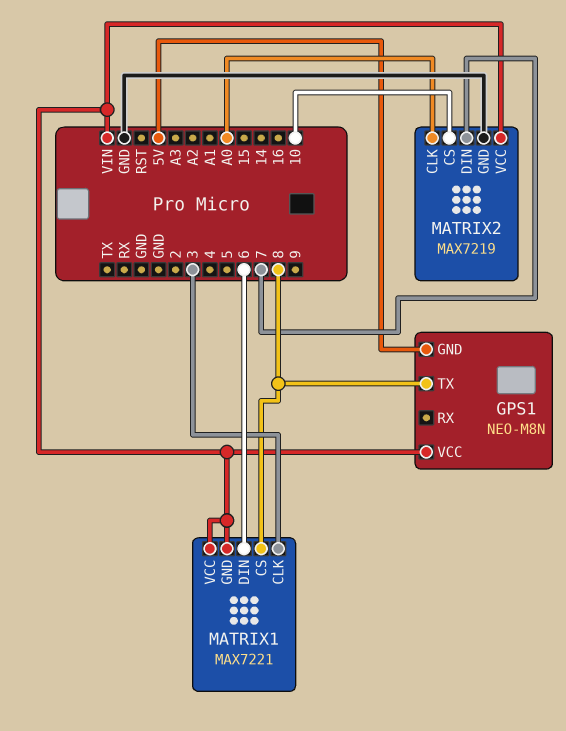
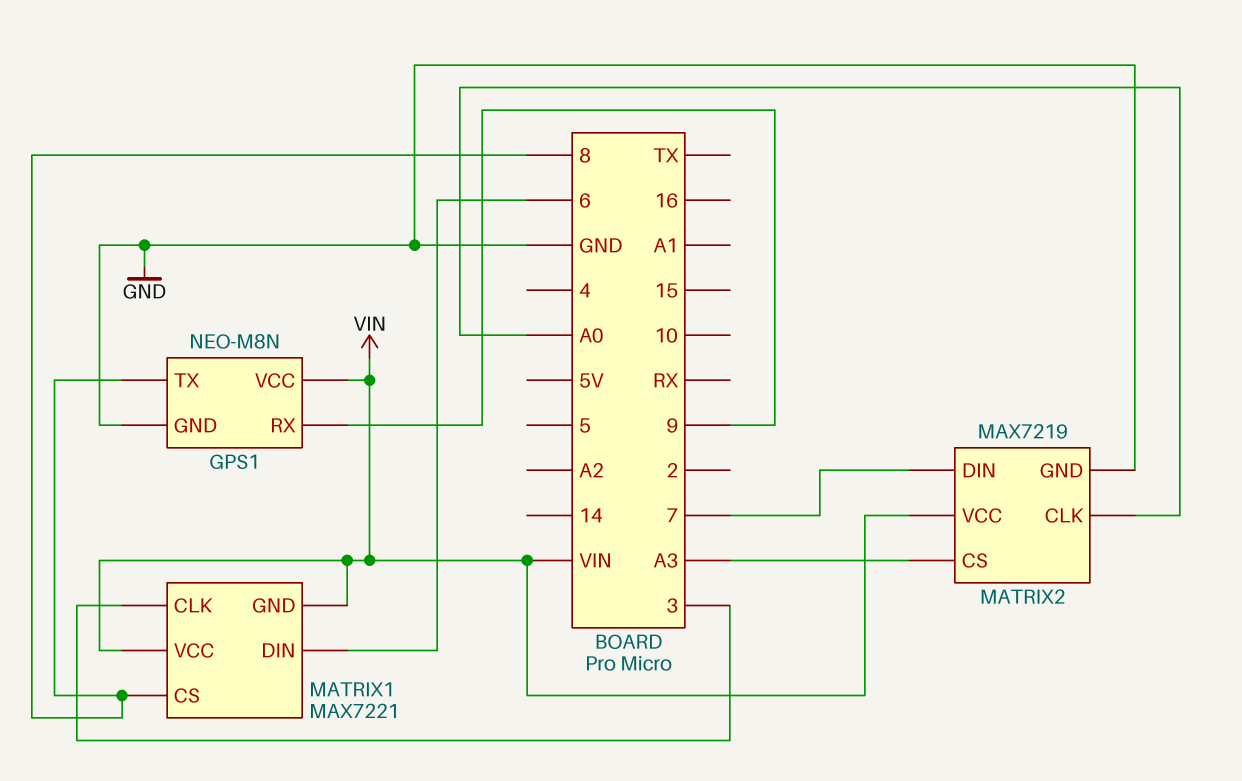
GPS1 pin GND: 5V -> GND
GPS1 pin RX: none -> 9
MATRIX2 pin CS: 10 -> A3

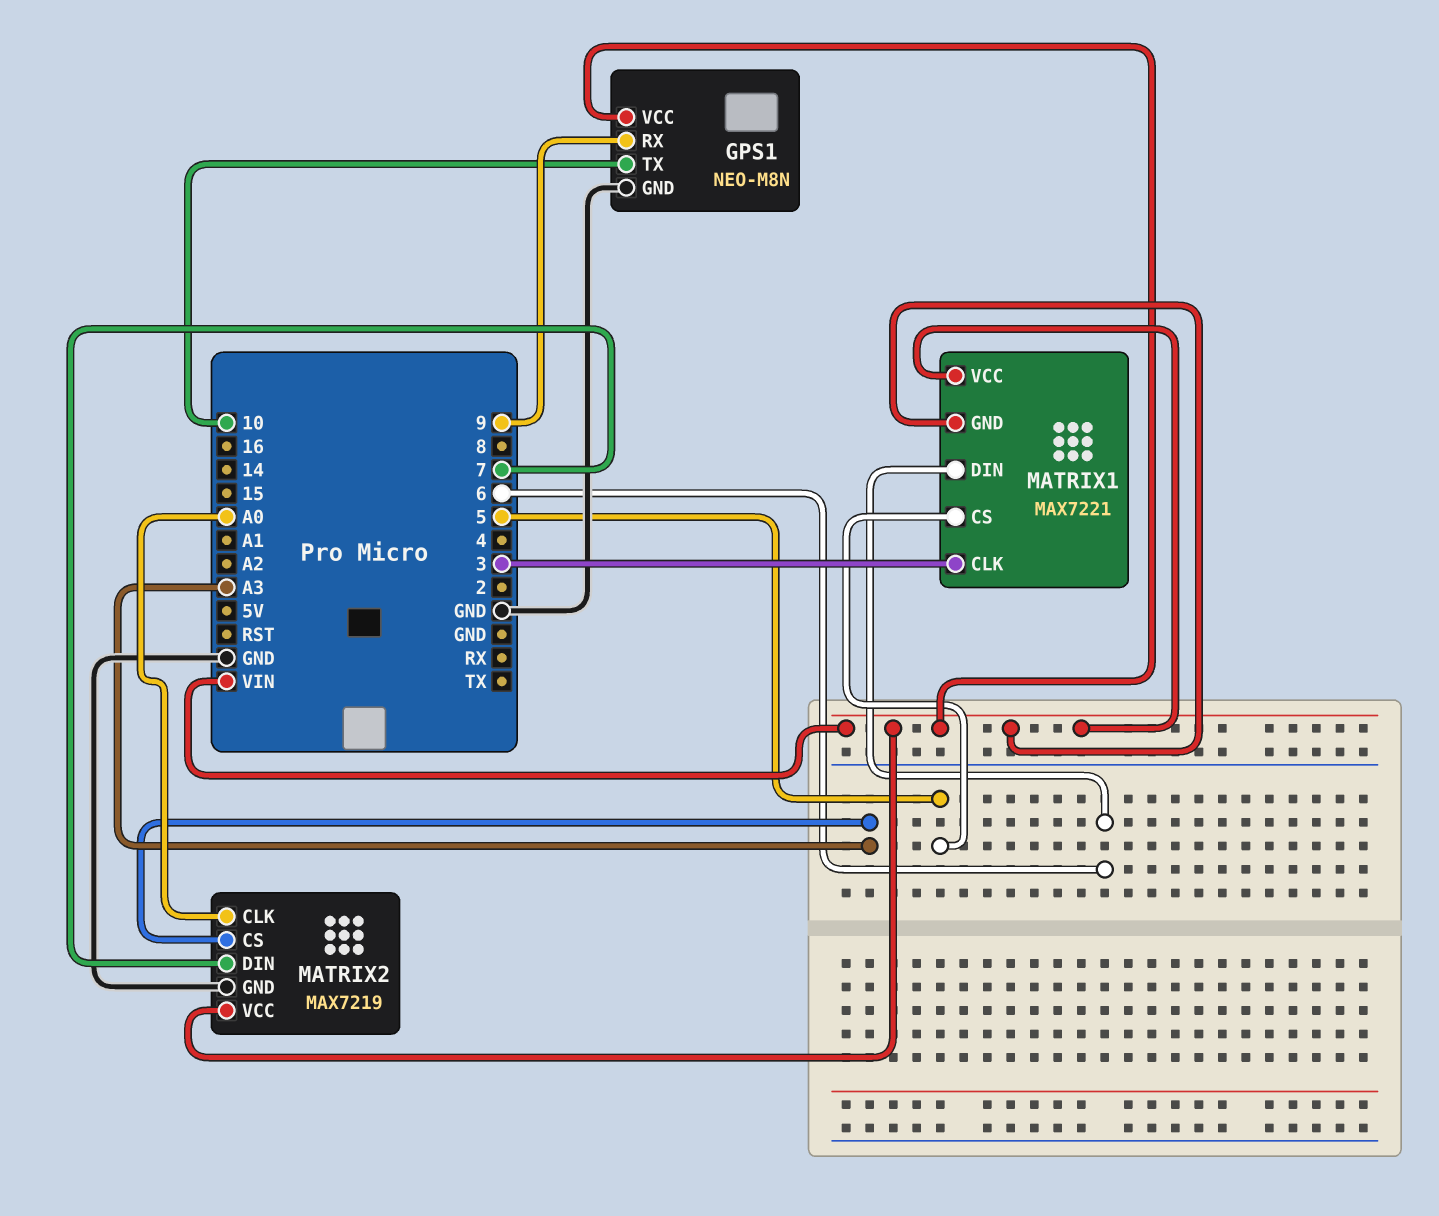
GPS1 pin TX: 8 -> 10
MATRIX1 pin CS: 8 -> 5

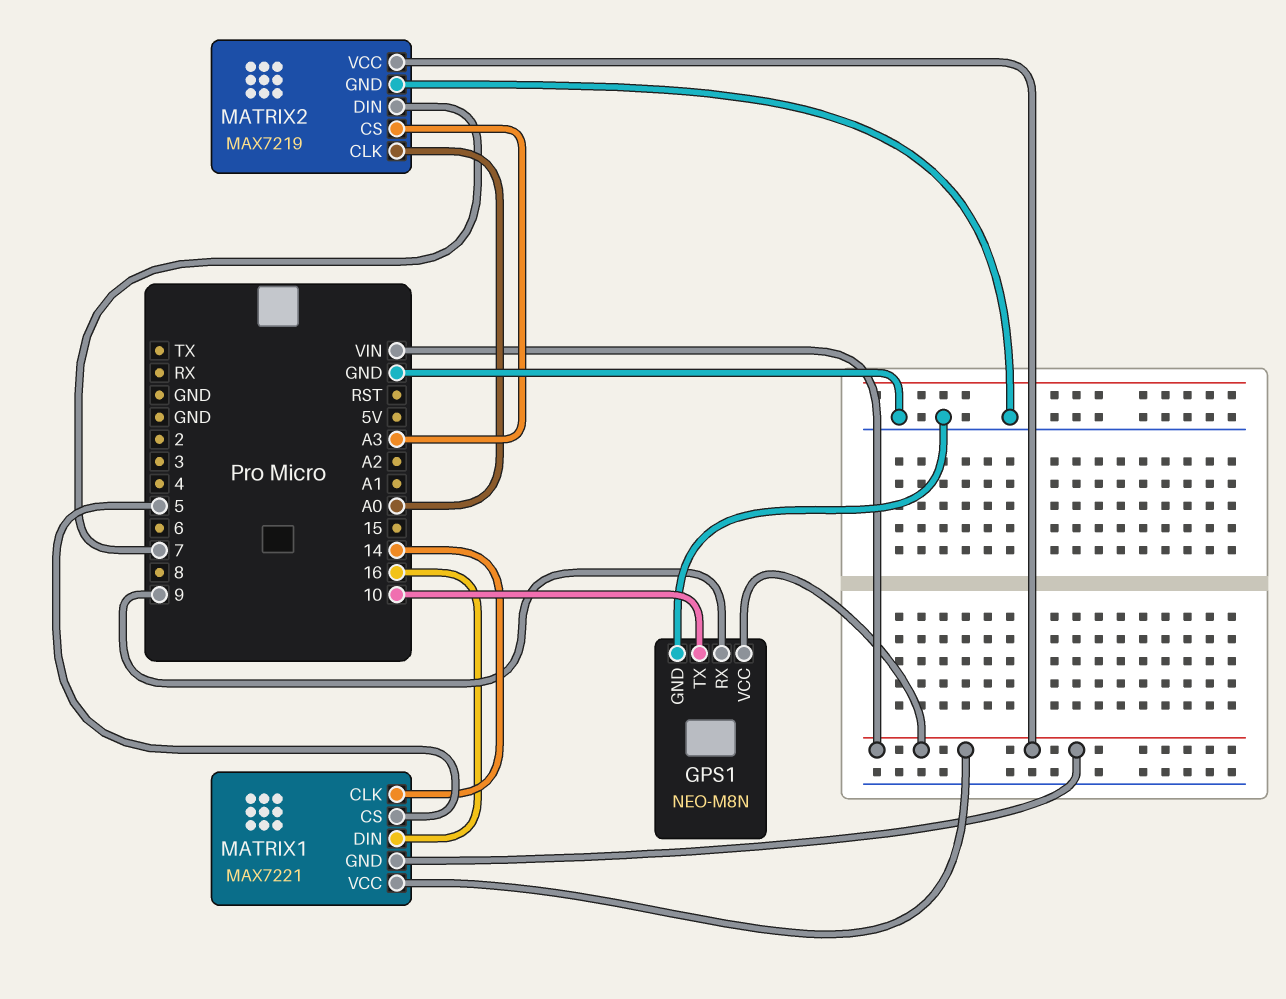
MATRIX1 pin CLK: 3 -> 14
MATRIX1 pin DIN: 6 -> 16

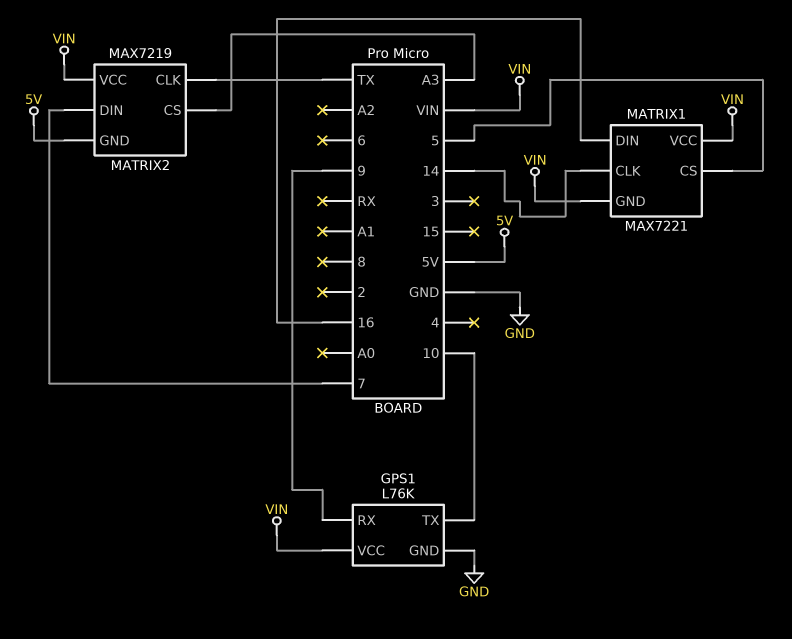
GPS1: NEO-M8N -> L76K
MATRIX2 pin CLK: A0 -> TX
MATRIX2 pin GND: GND -> 5V

